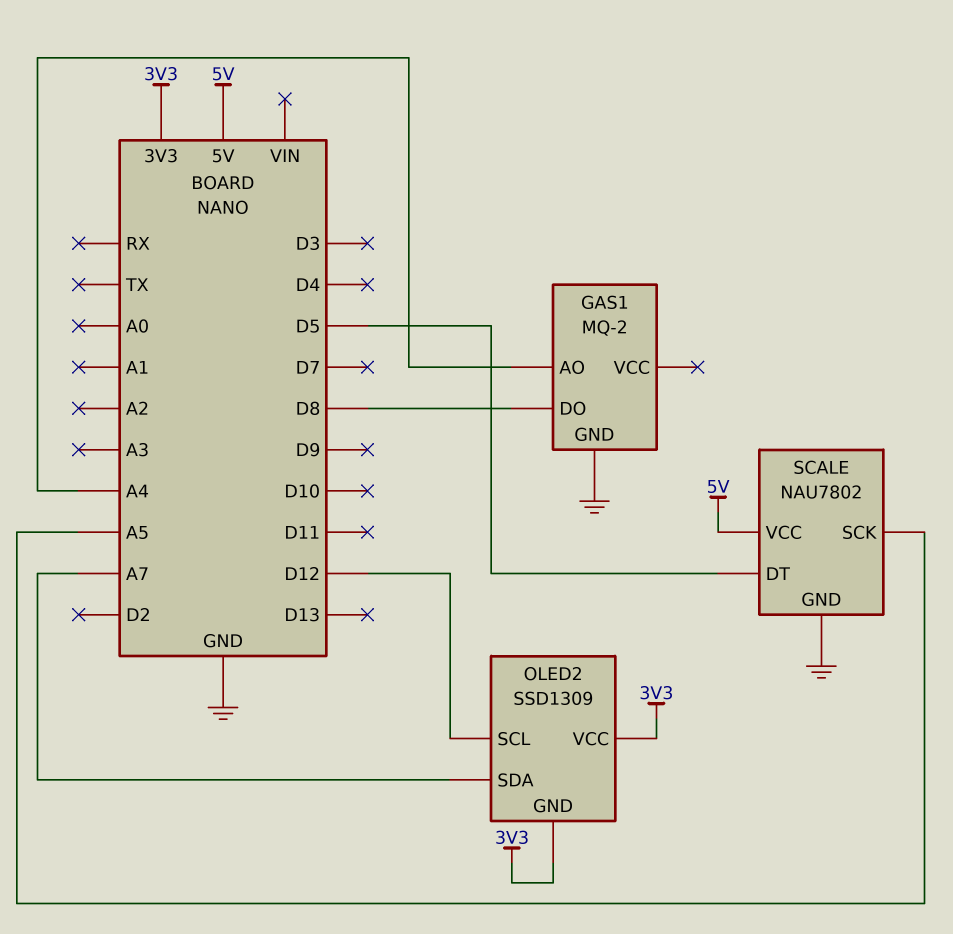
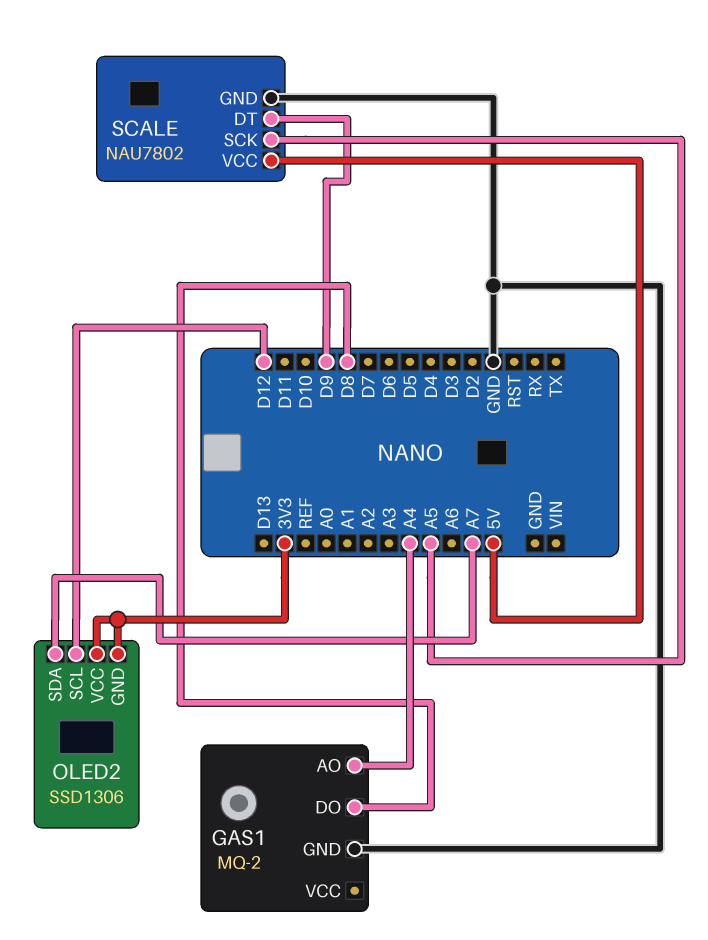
OLED2: SSD1309 -> SSD1306
SCALE pin DT: D5 -> D9

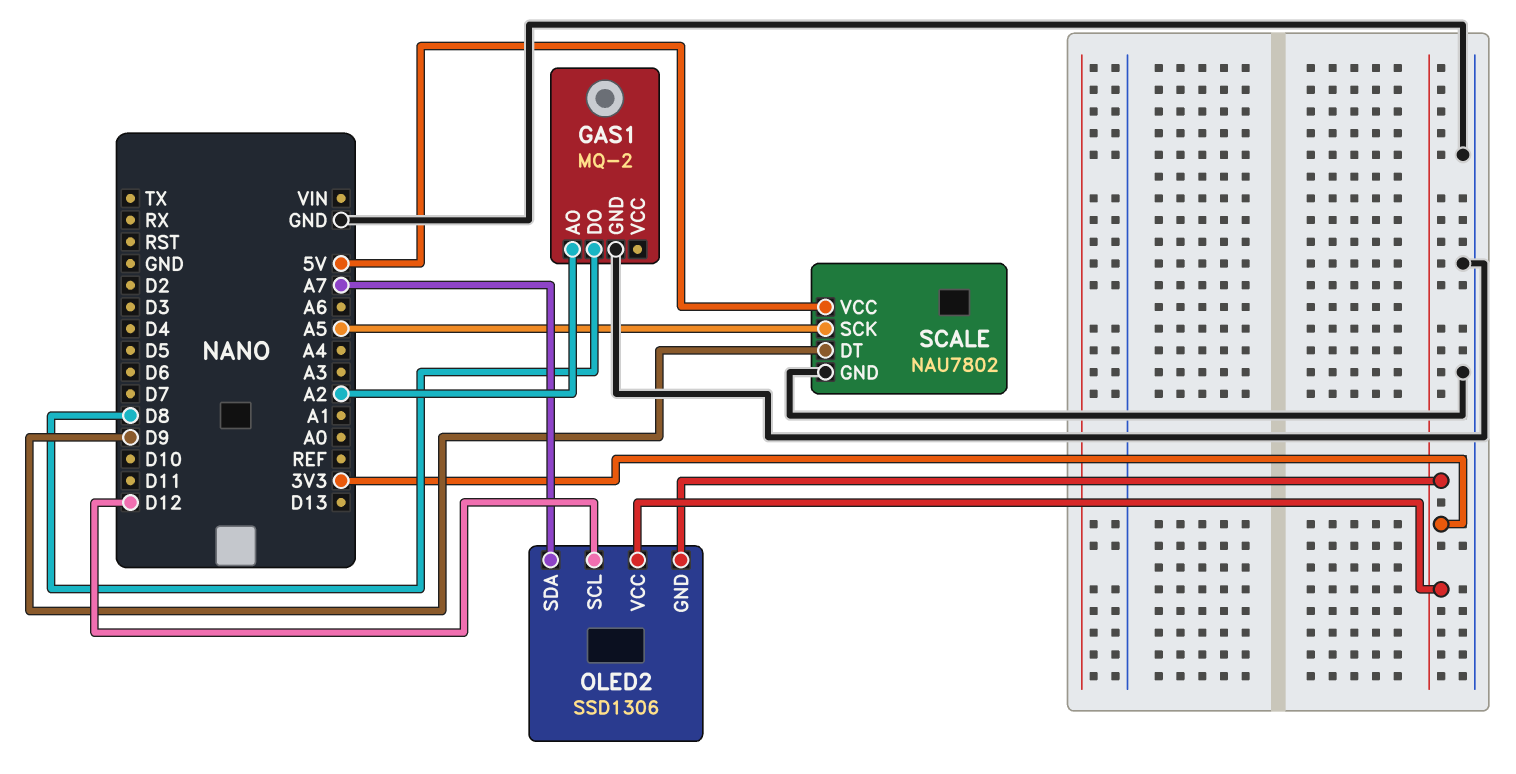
GAS1 pin AO: A4 -> A2

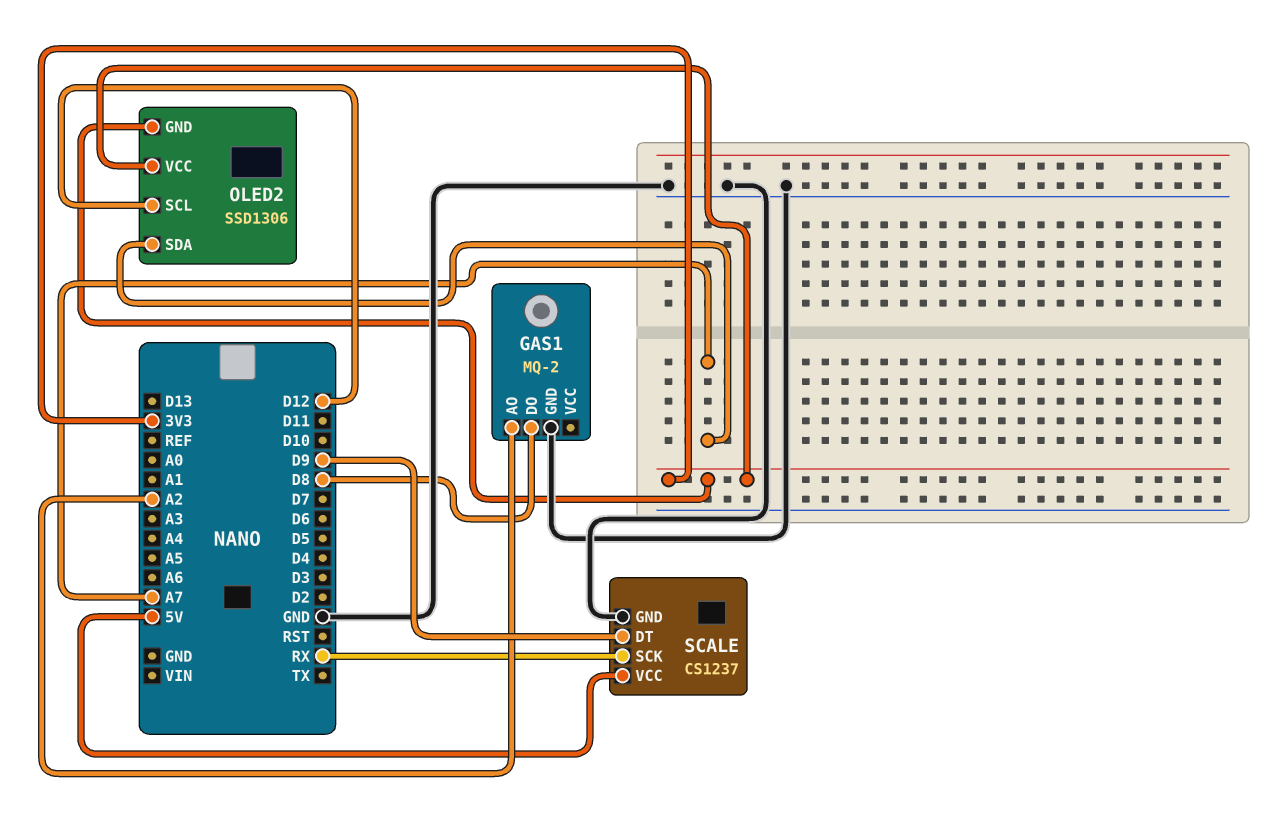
SCALE: NAU7802 -> CS1237
SCALE pin SCK: A5 -> RX

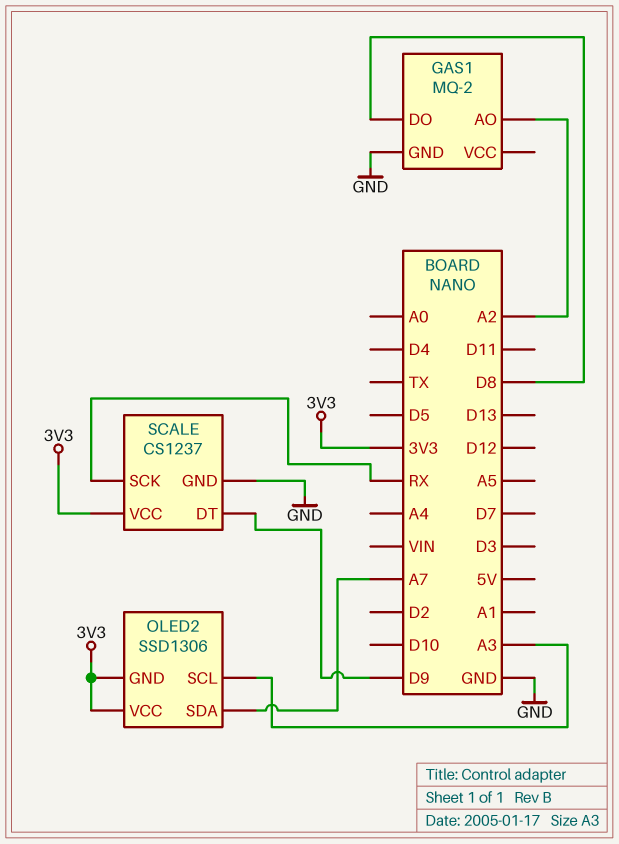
OLED2 pin SCL: D12 -> A3
SCALE pin VCC: 5V -> 3V3

